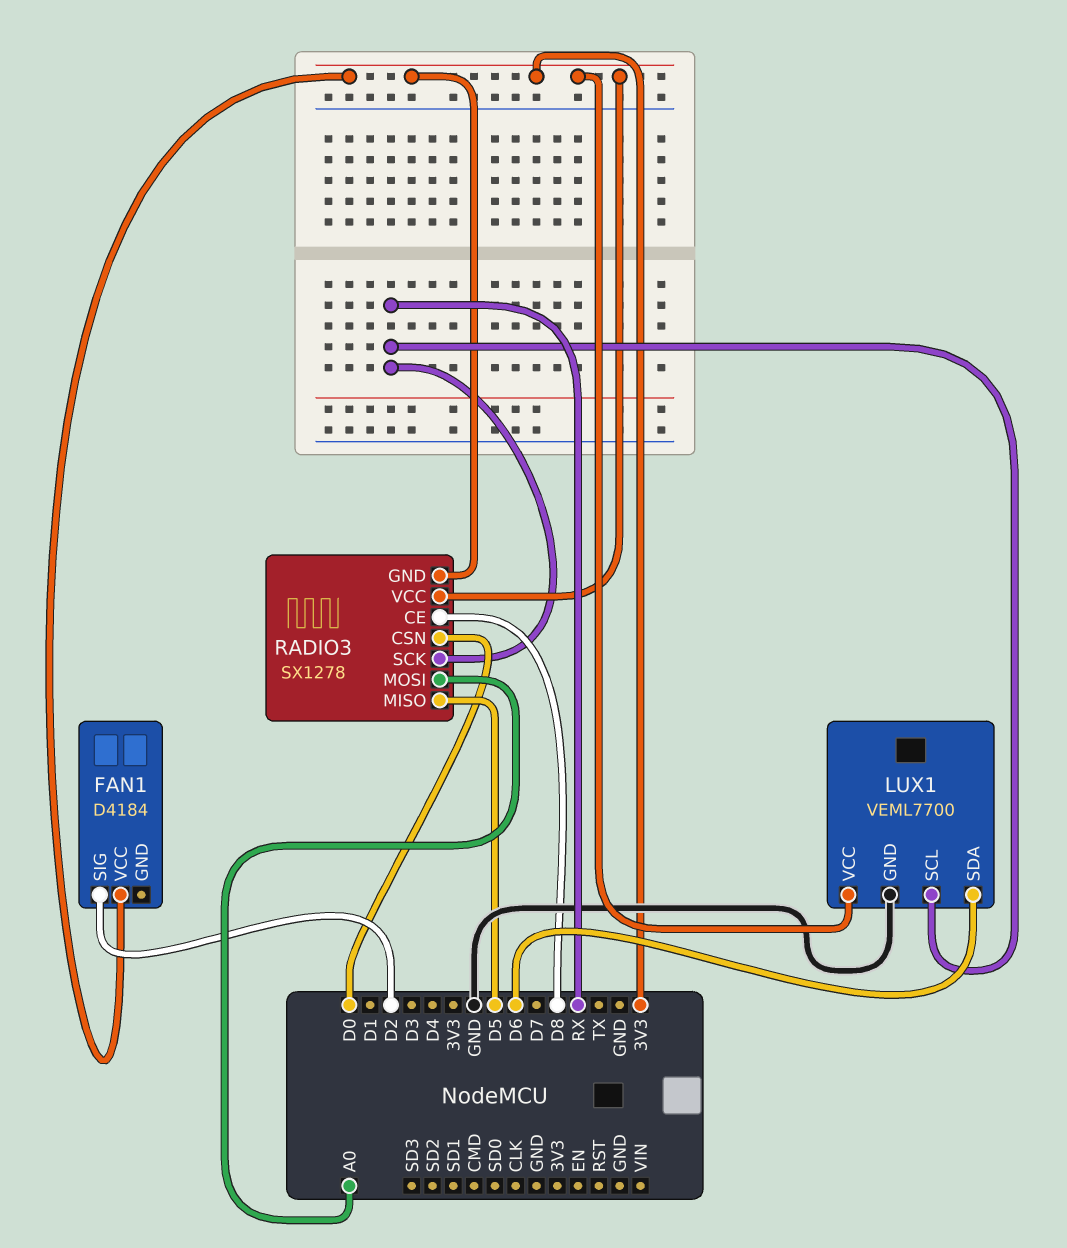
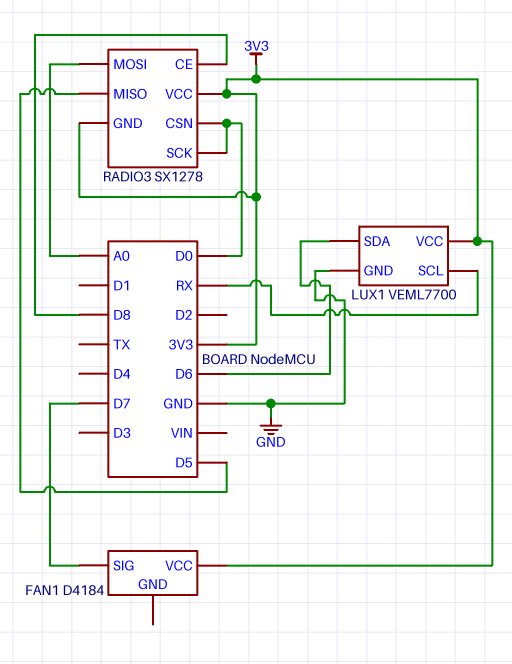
FAN1 pin SIG: D2 -> D7
RADIO3 pin SCK: RX -> D0

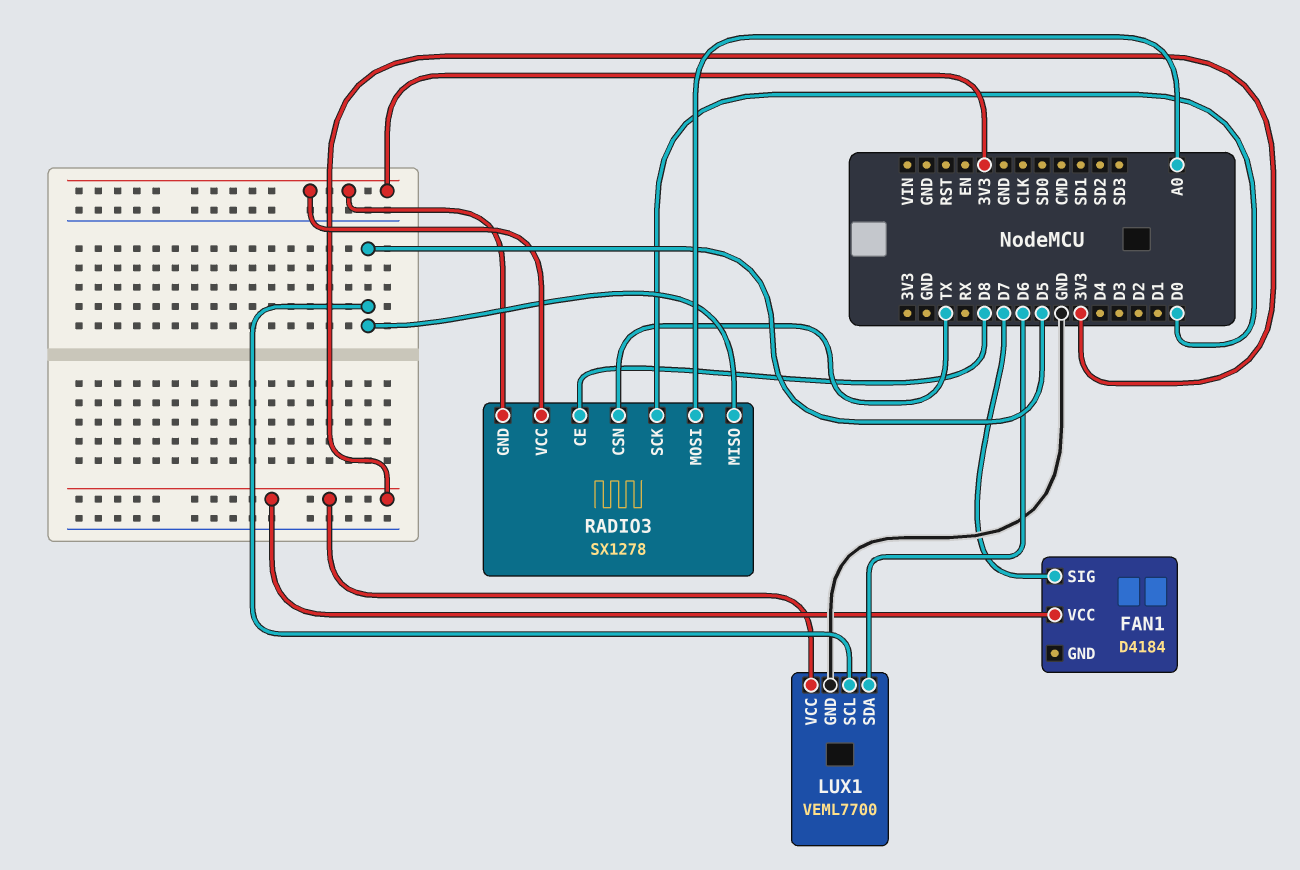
LUX1 pin SCL: RX -> D5
RADIO3 pin CSN: D0 -> TX

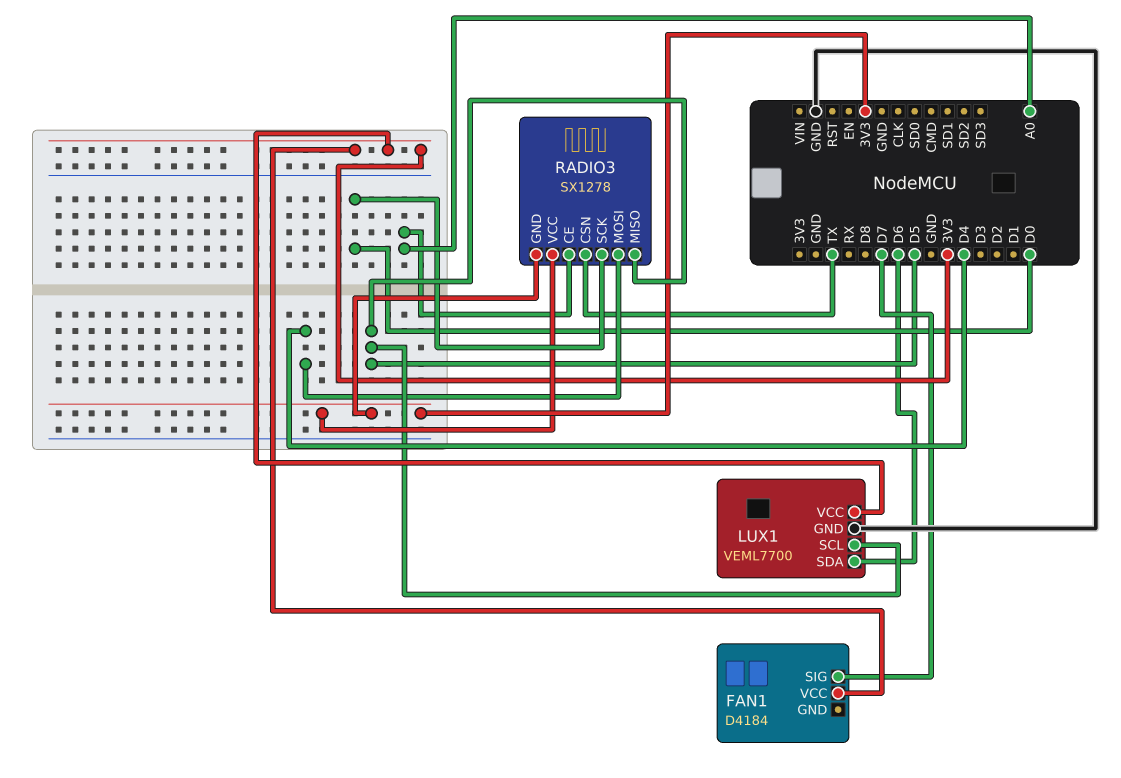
RADIO3 pin CE: D8 -> A0
RADIO3 pin MOSI: A0 -> D4

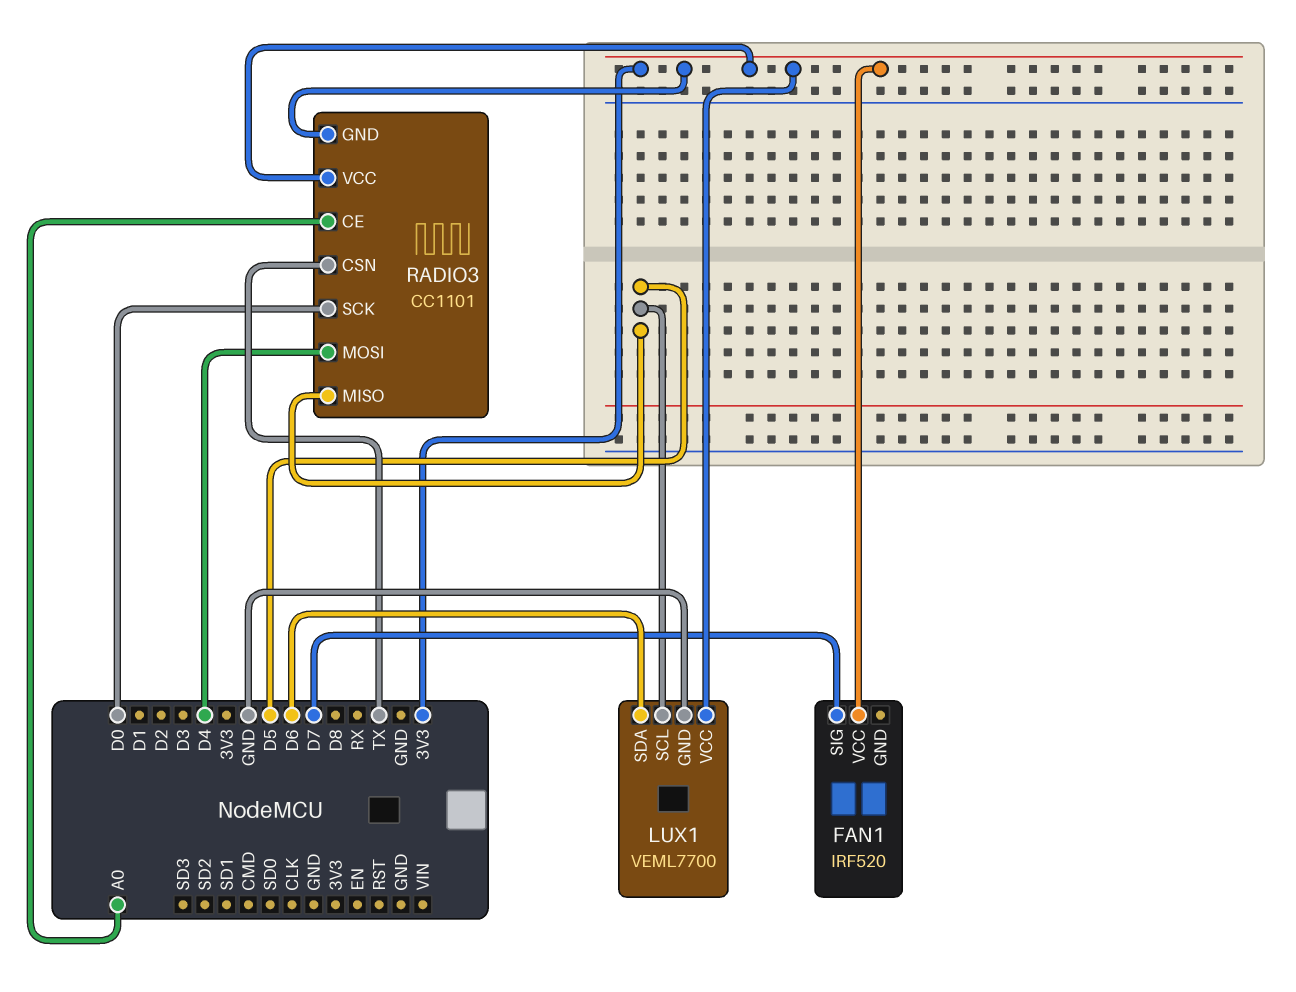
FAN1: D4184 -> IRF520
RADIO3: SX1278 -> CC1101

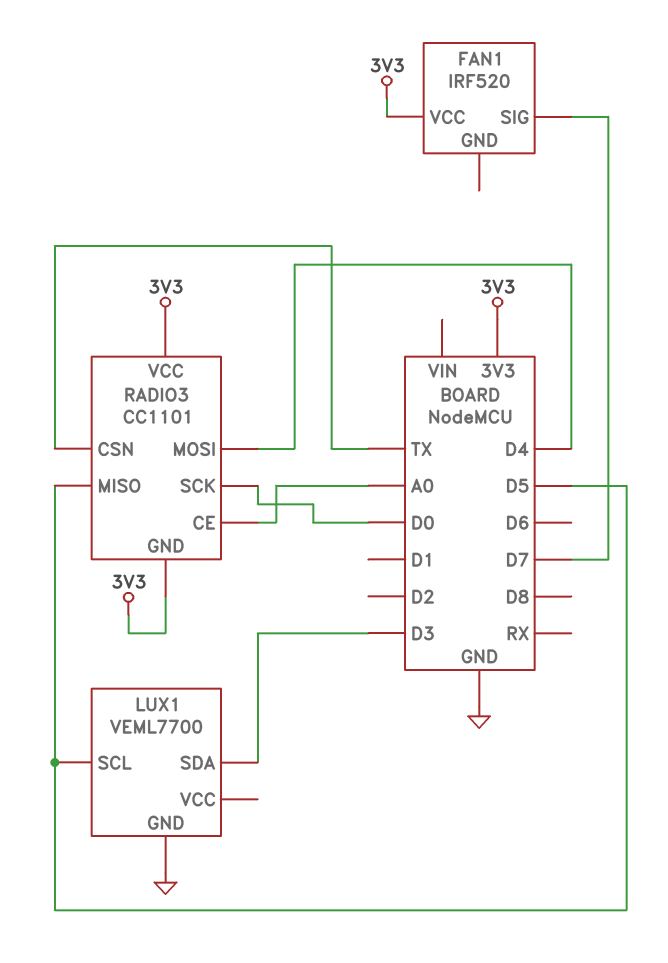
LUX1 pin SDA: D6 -> D3
LUX1 pin VCC: 3V3 -> none

